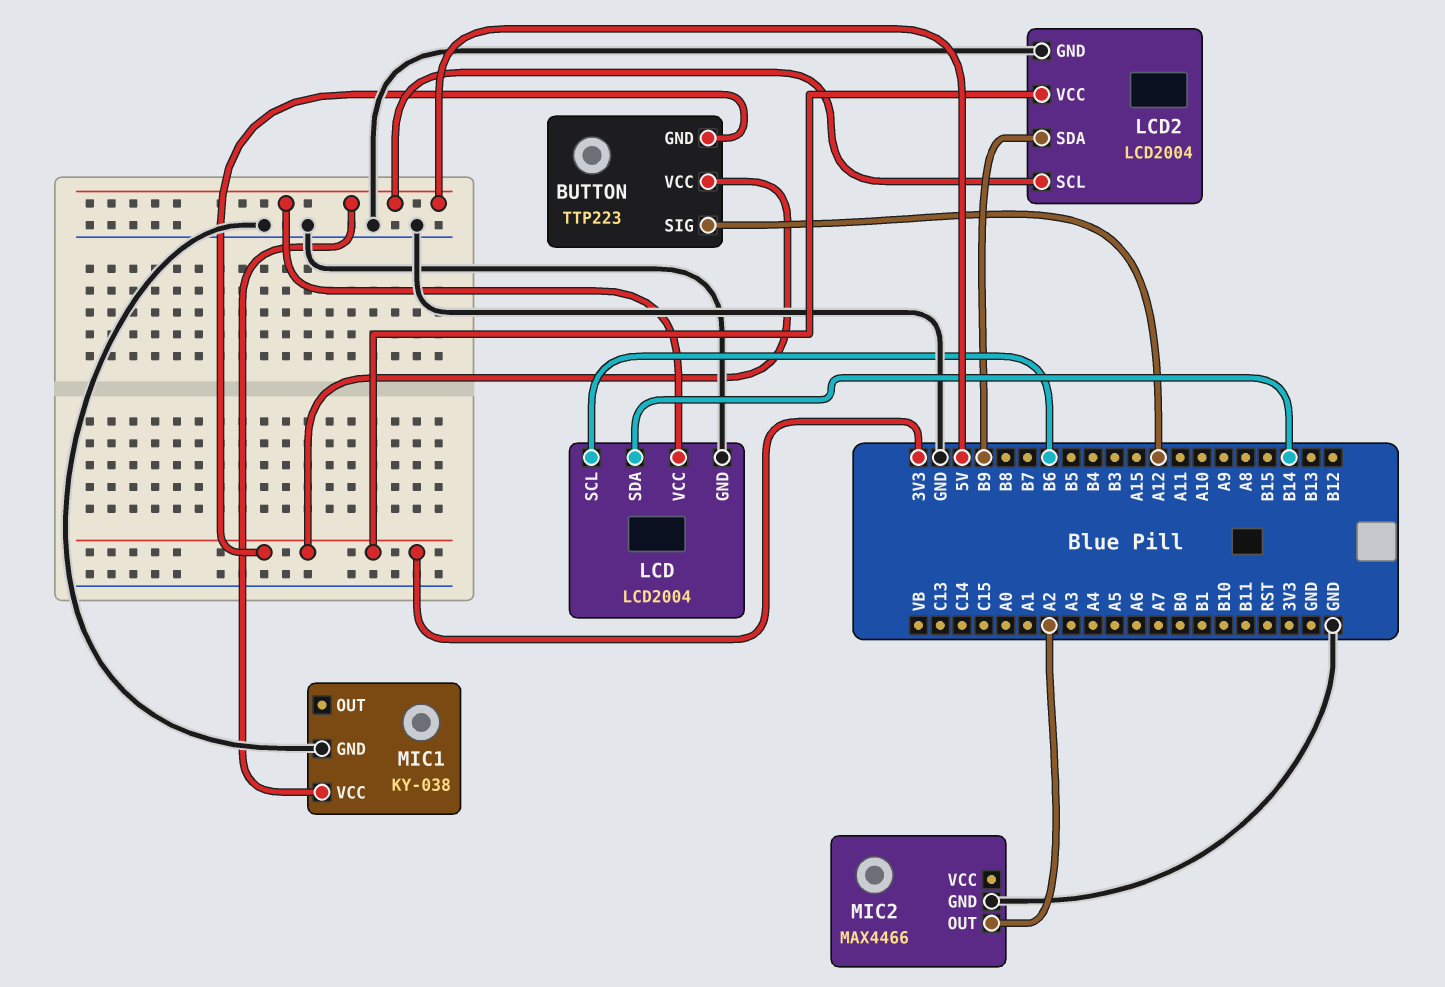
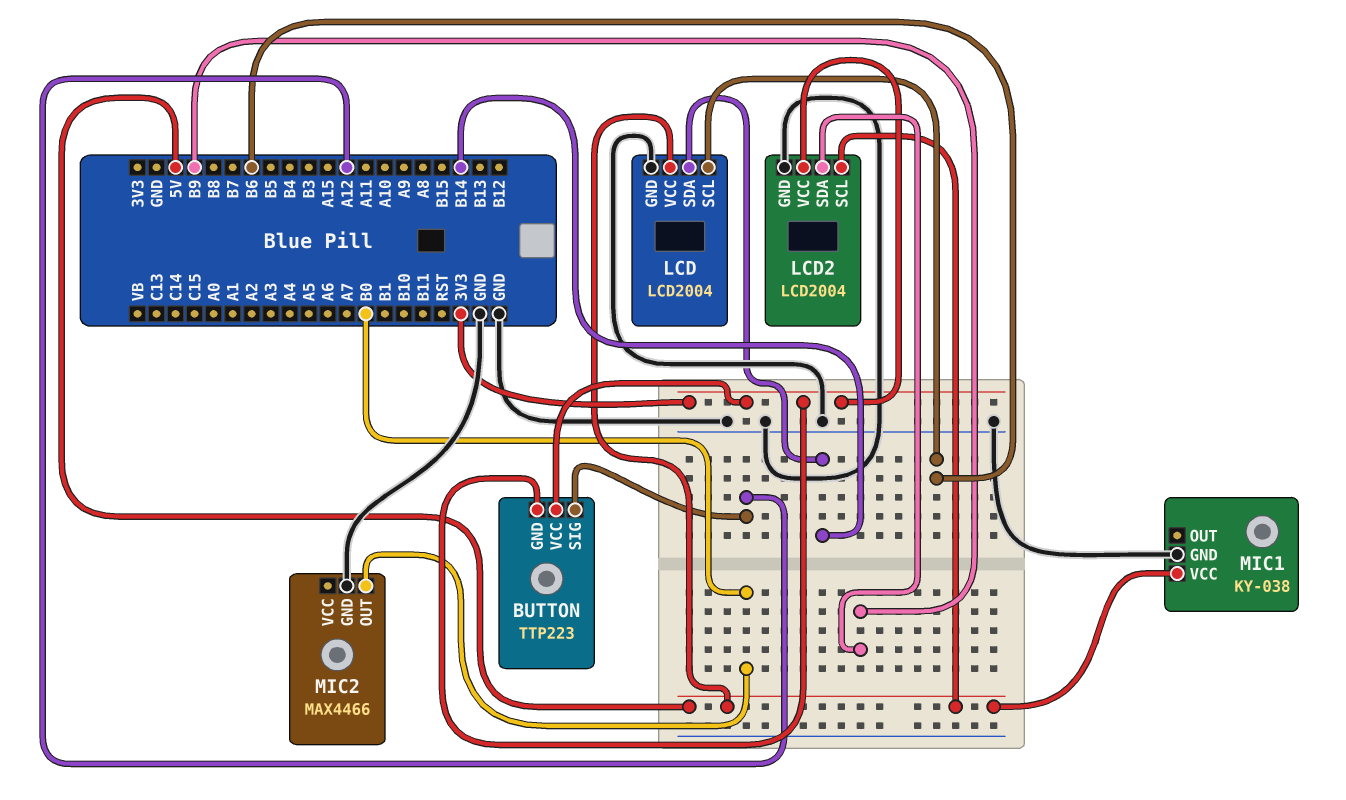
MIC2 pin OUT: A2 -> B0

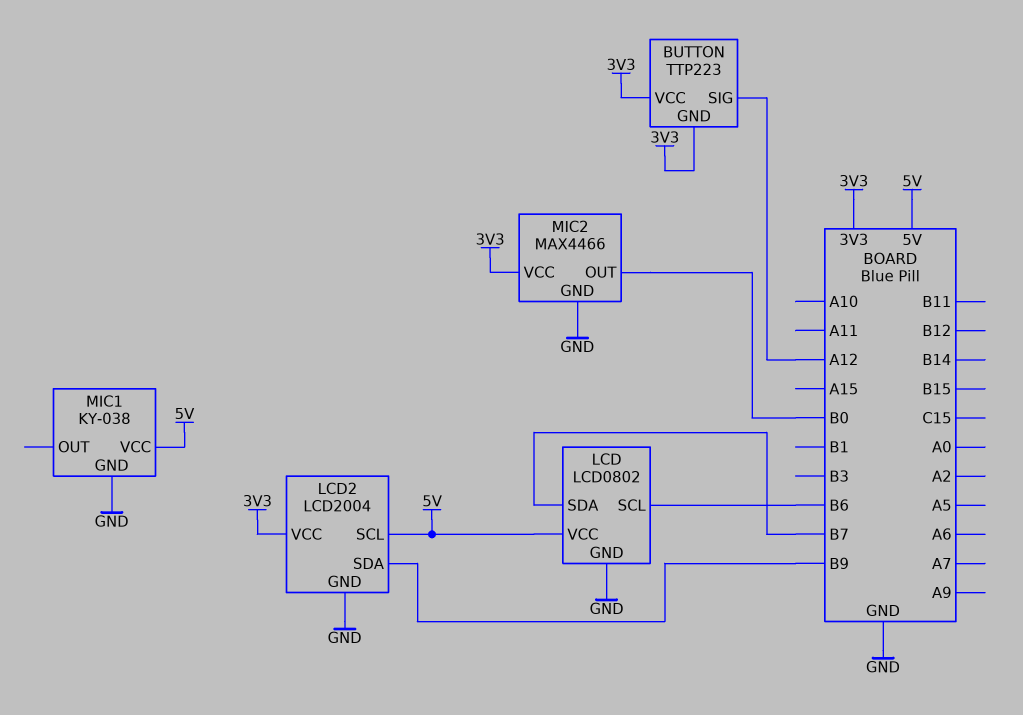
LCD: LCD2004 -> LCD0802
LCD pin SDA: B14 -> B7
MIC2 pin VCC: none -> 3V3

